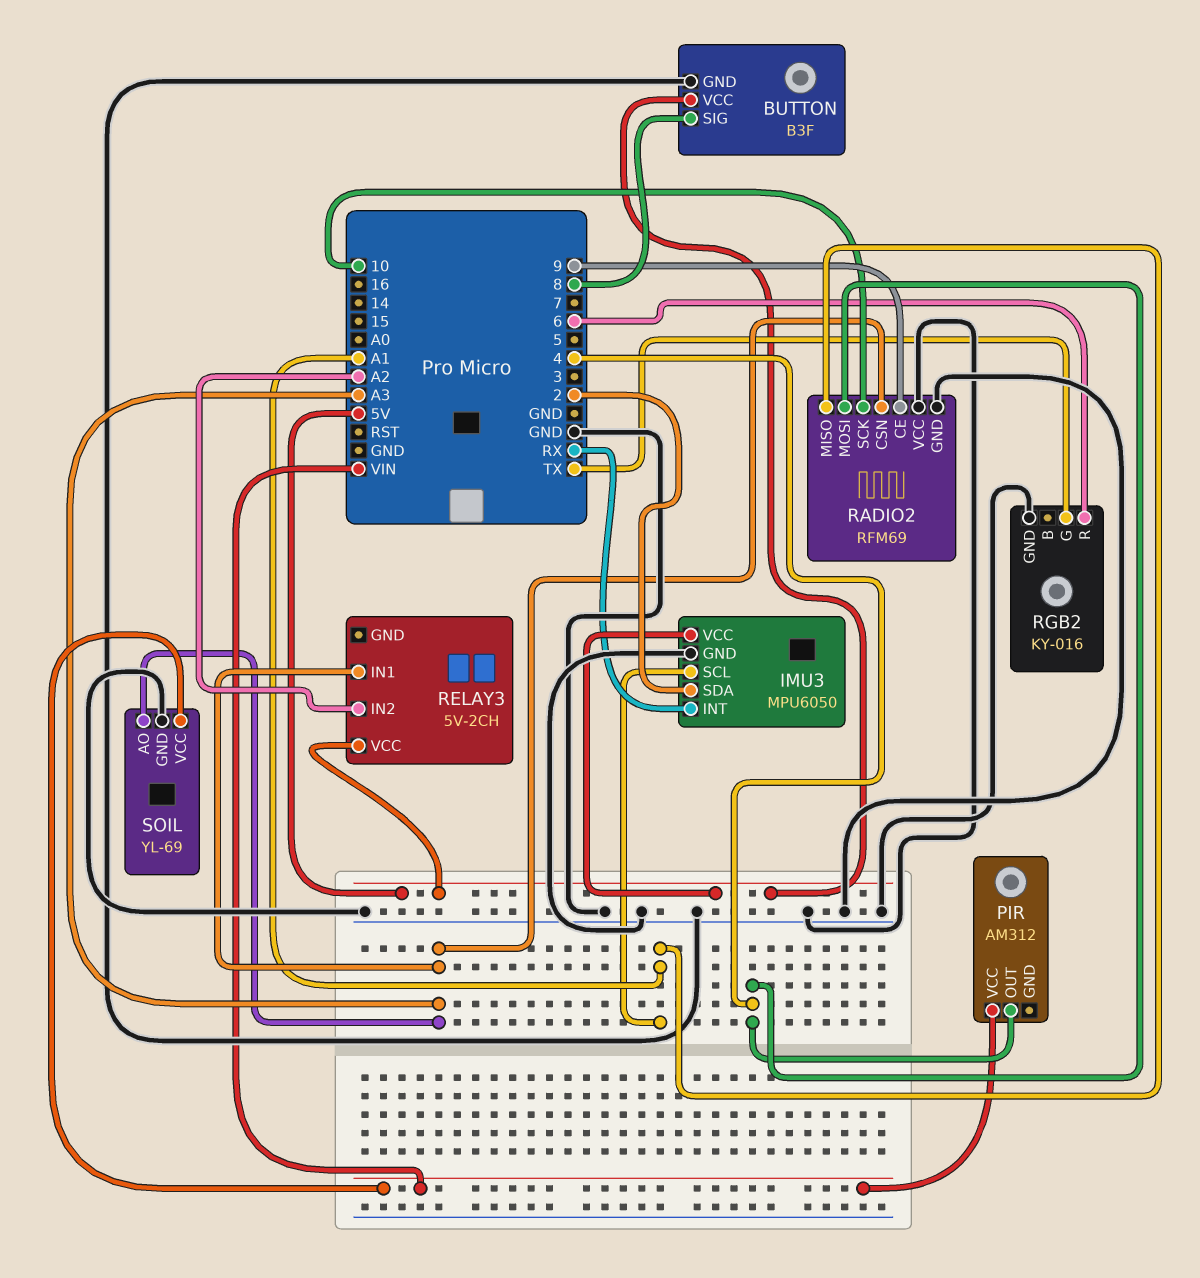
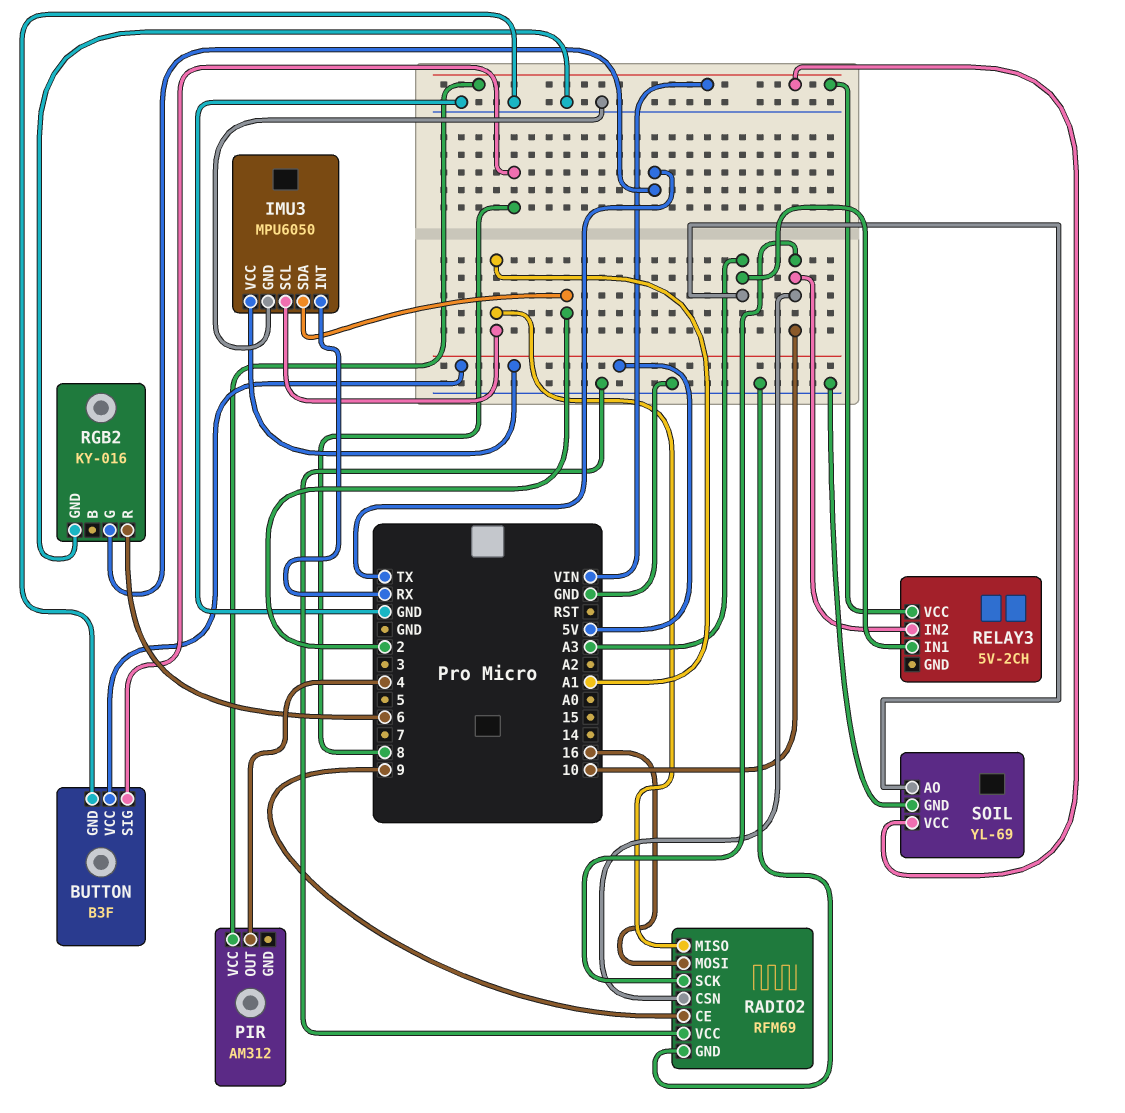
RADIO2 pin CSN: A3 -> 10
RADIO2 pin MOSI: 4 -> 16
RELAY3 pin IN2: A2 -> 10
RELAY3 pin VCC: 5V -> VIN

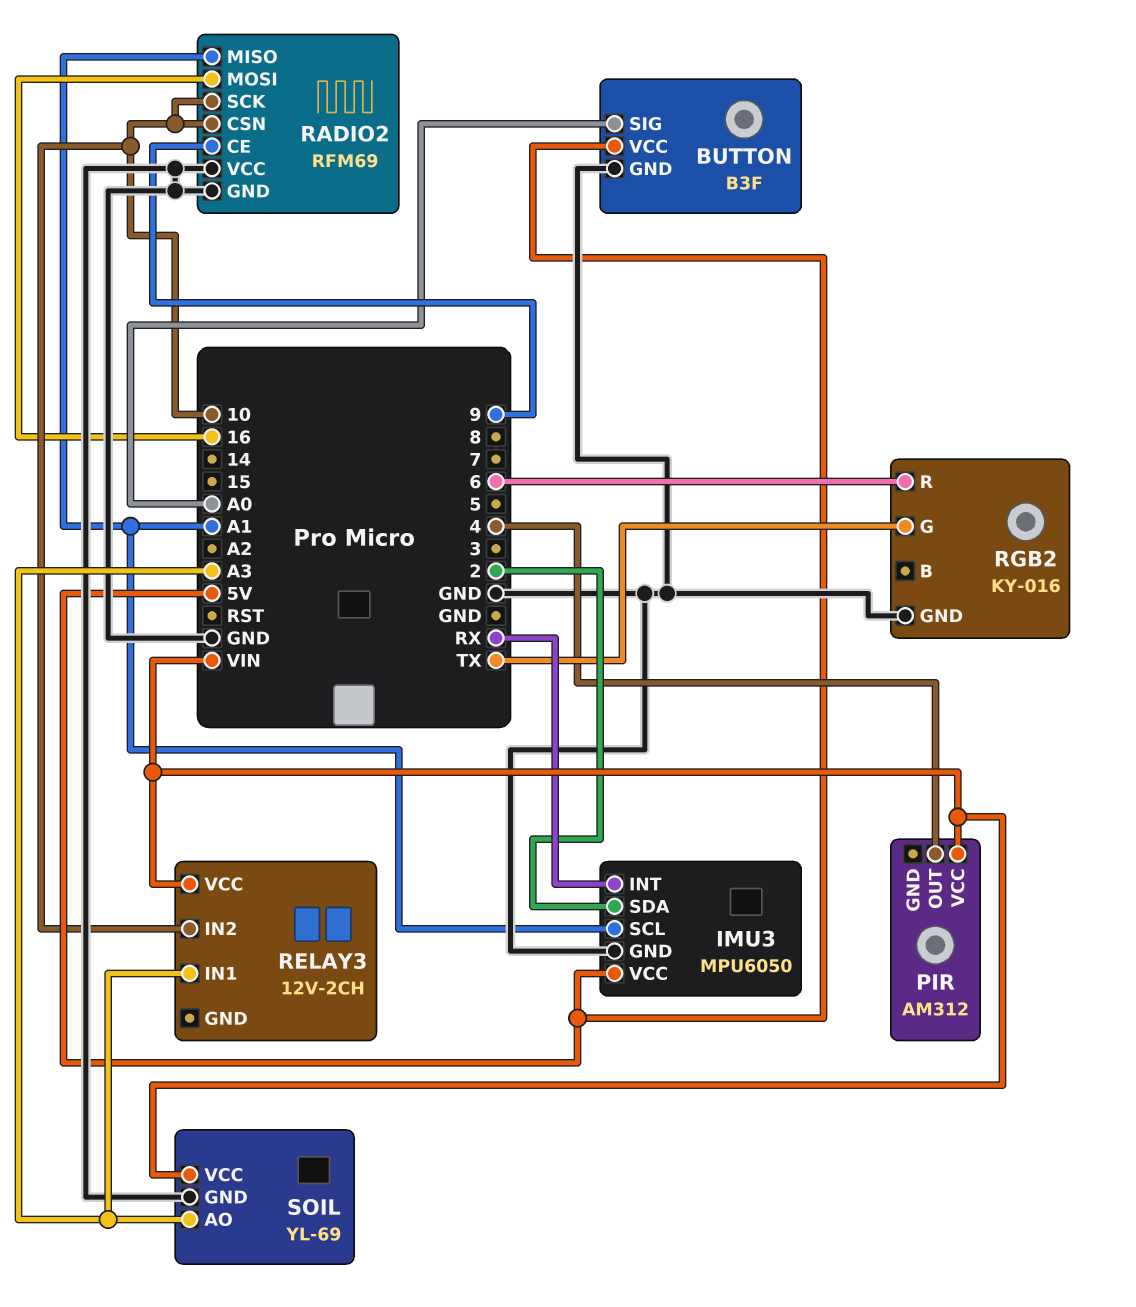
BUTTON pin SIG: 8 -> A0
RELAY3: 5V-2CH -> 12V-2CH

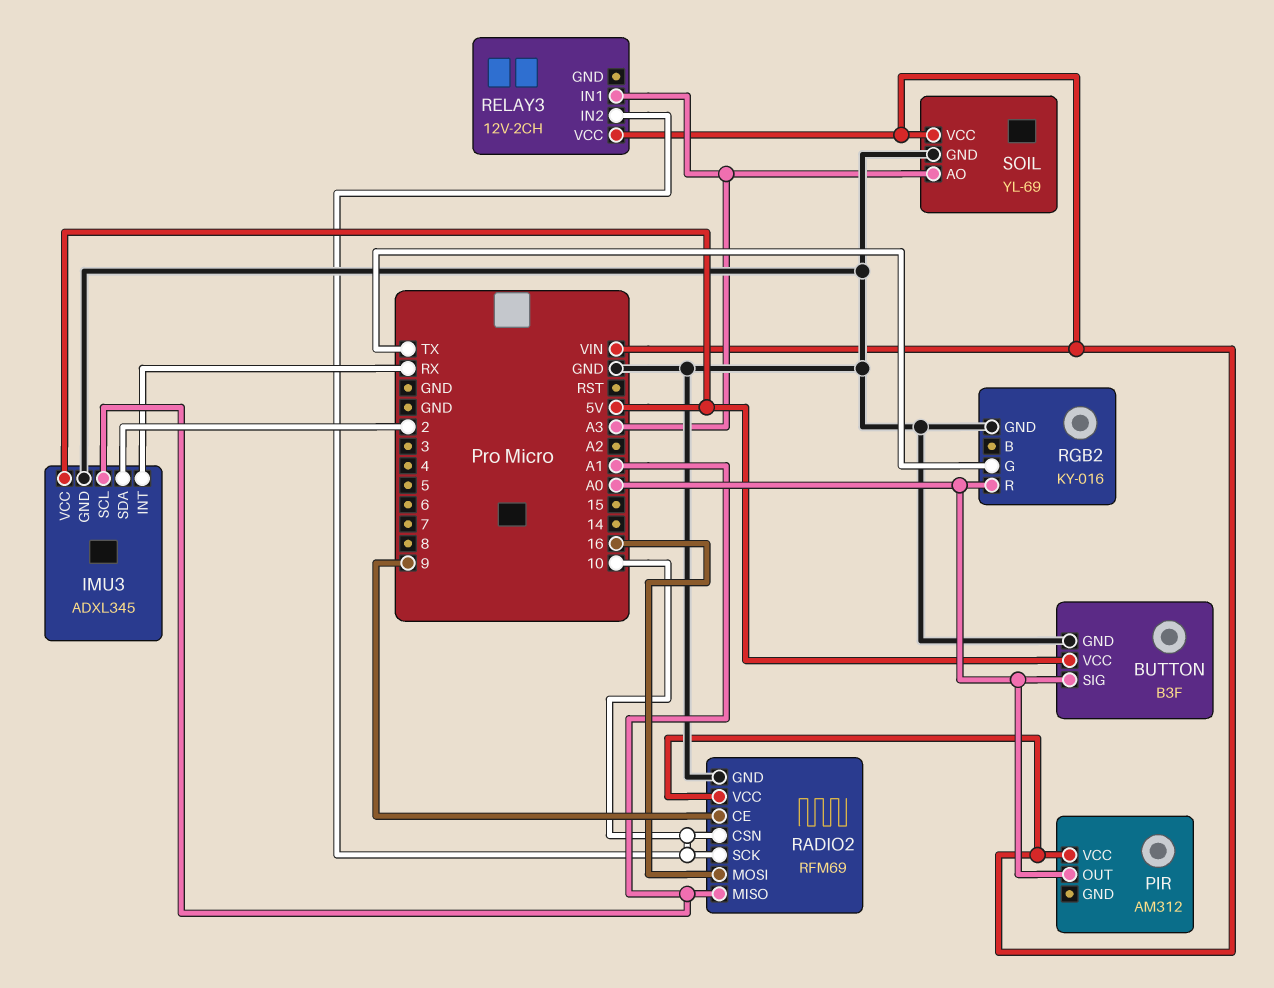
IMU3: MPU6050 -> ADXL345
PIR pin OUT: 4 -> A0
RADIO2 pin VCC: GND -> VIN
RGB2 pin R: 6 -> A0

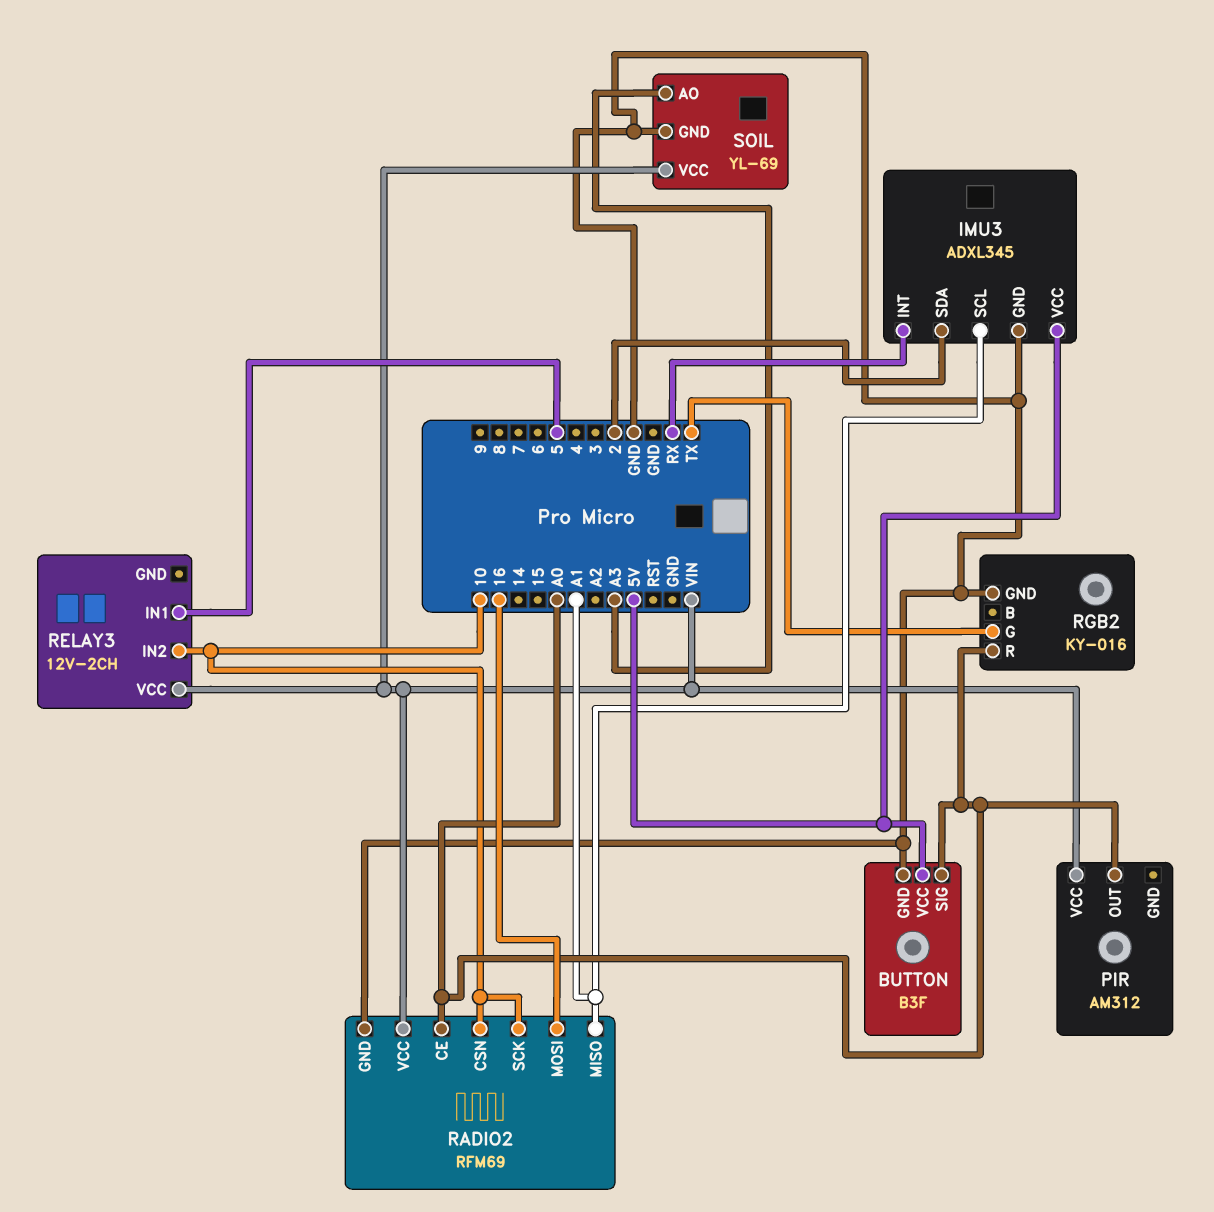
RADIO2 pin CE: 9 -> A0
RELAY3 pin IN1: A3 -> 5

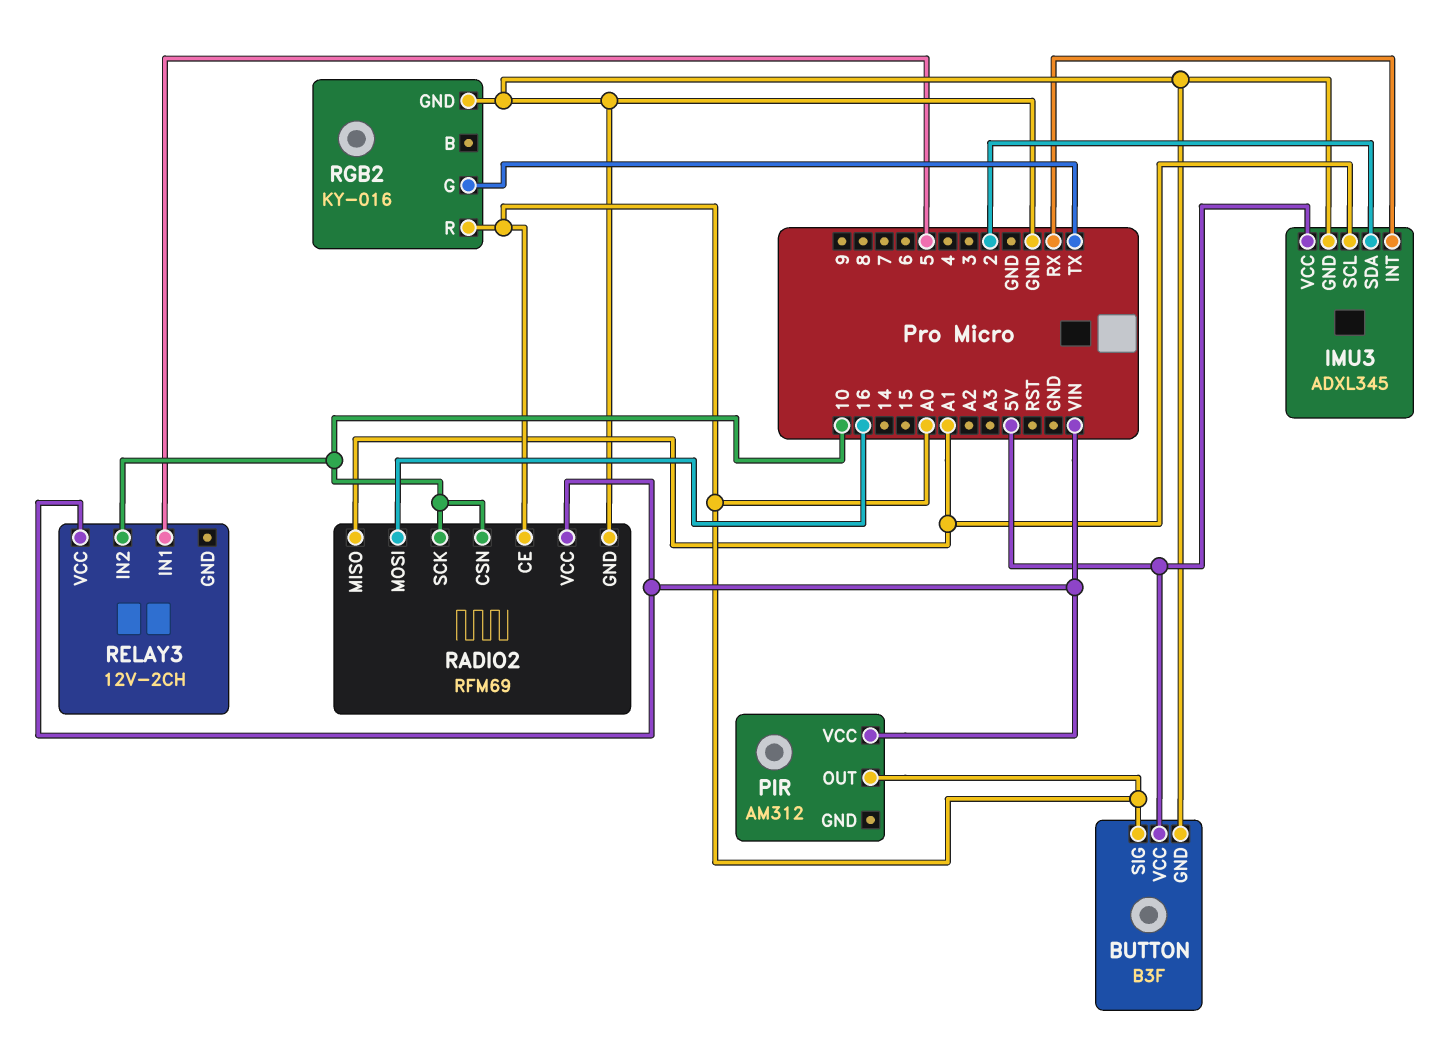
SOIL: YL-69 -> none
SOIL pin AO: A3 -> none
SOIL pin GND: GND -> none
SOIL pin VCC: VIN -> none

